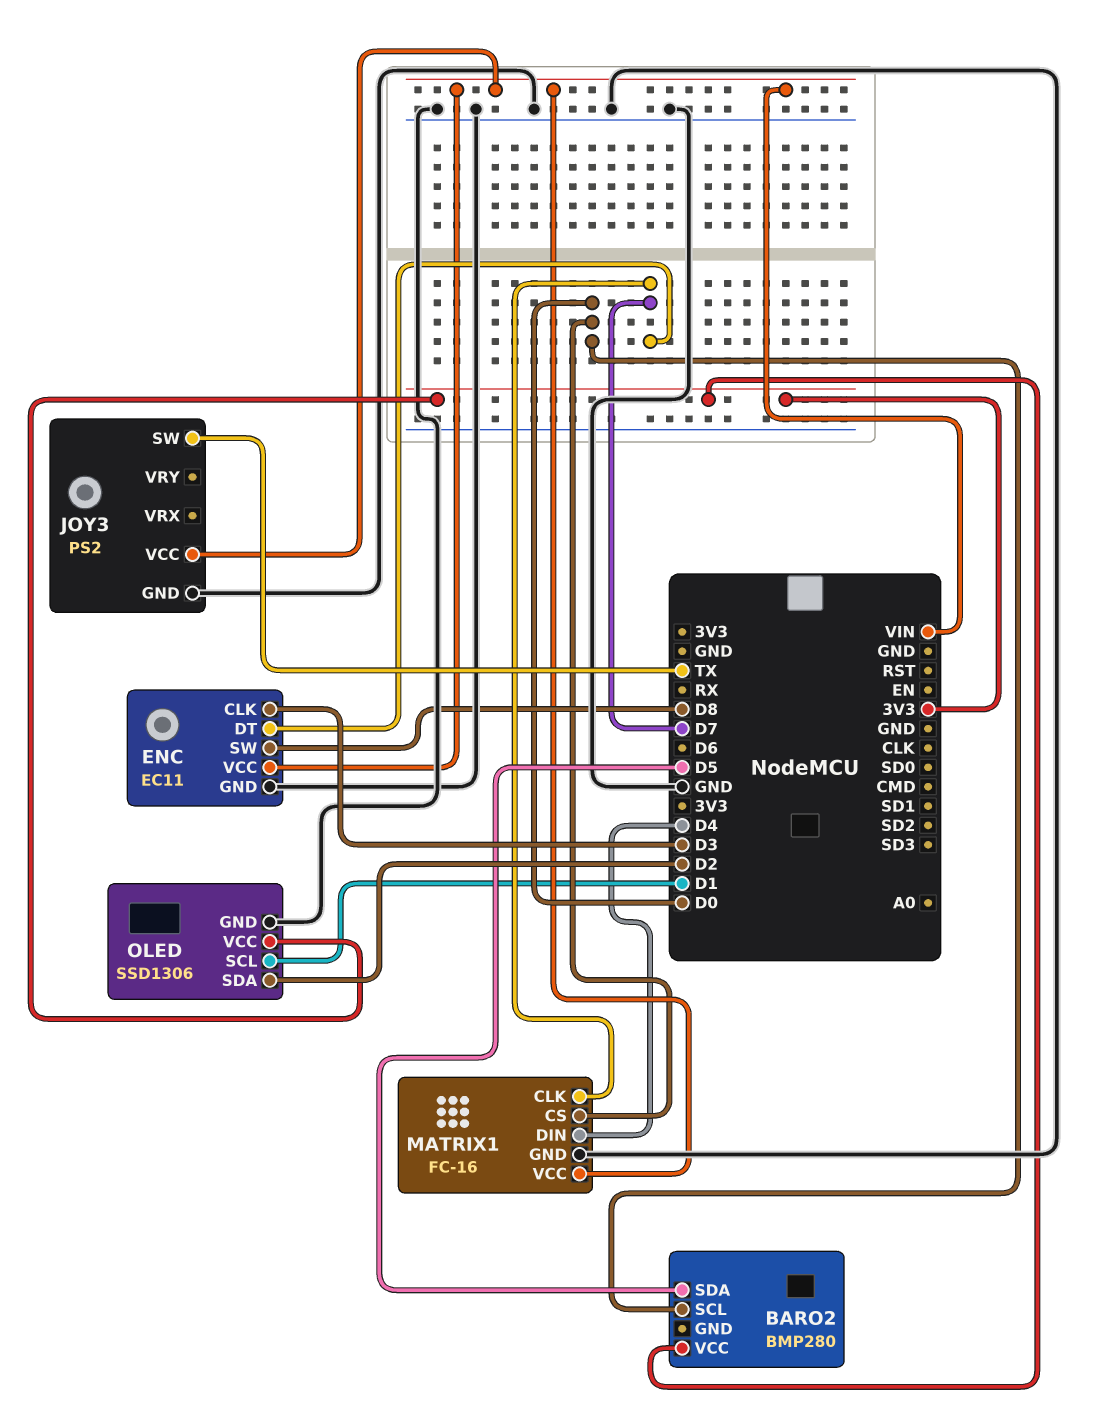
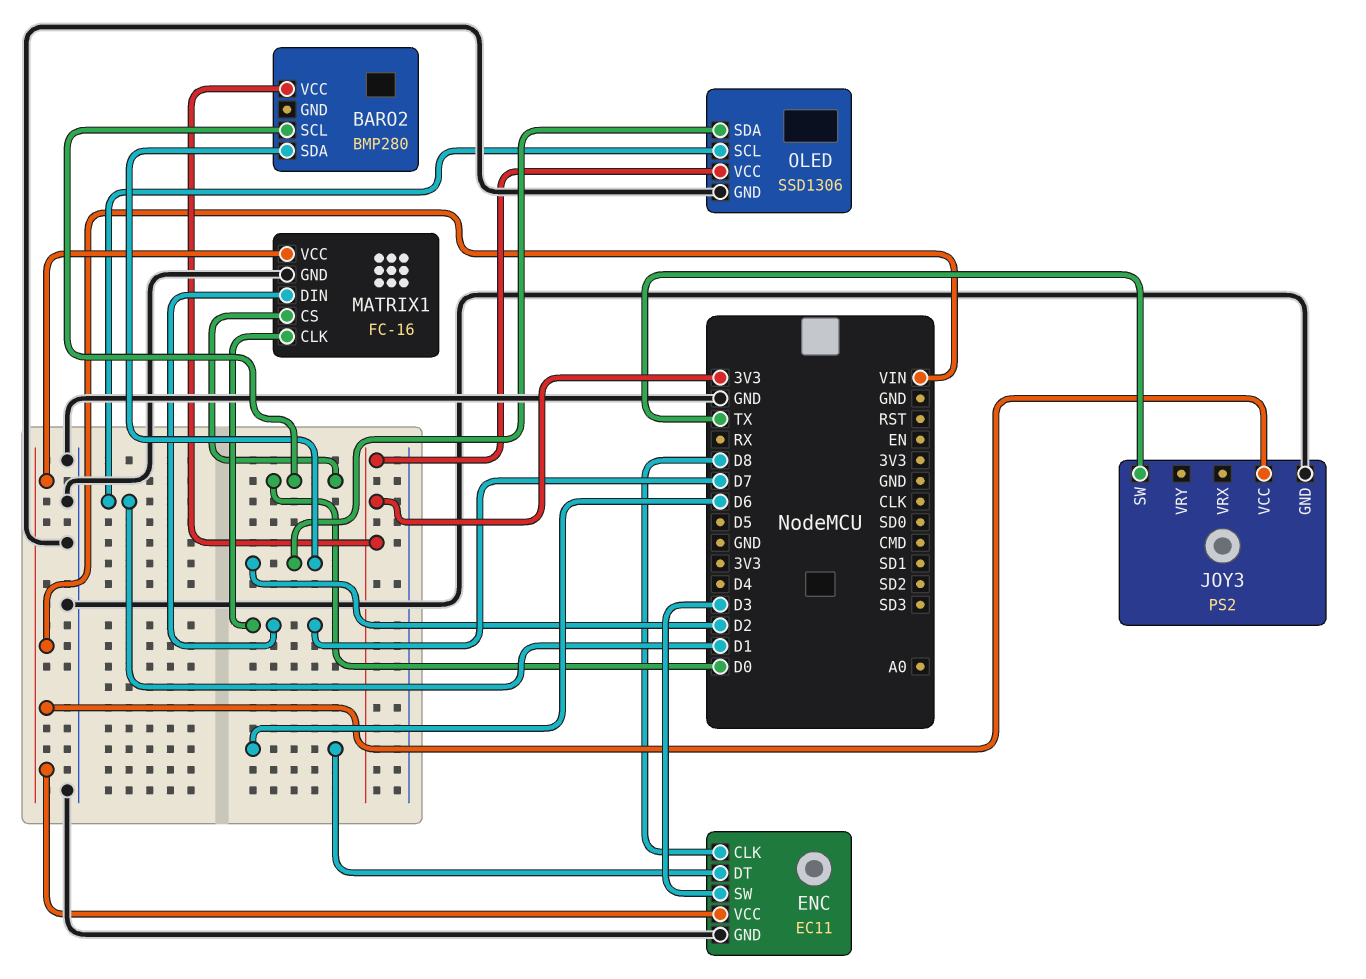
BARO2 pin SDA: D5 -> D2
ENC pin CLK: D3 -> D8
ENC pin DT: D7 -> D6
ENC pin SW: D8 -> D3
MATRIX1 pin DIN: D4 -> D7

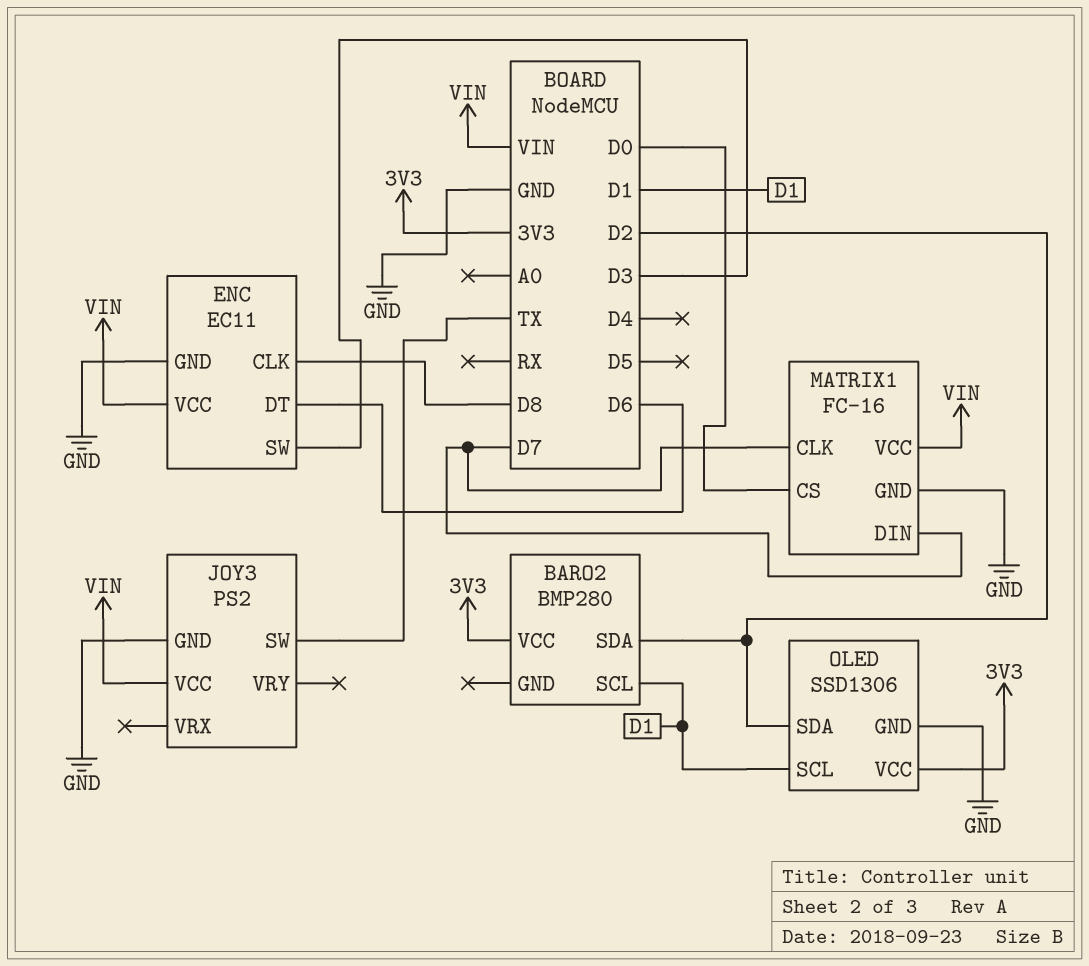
BARO2 pin SCL: D0 -> D1

